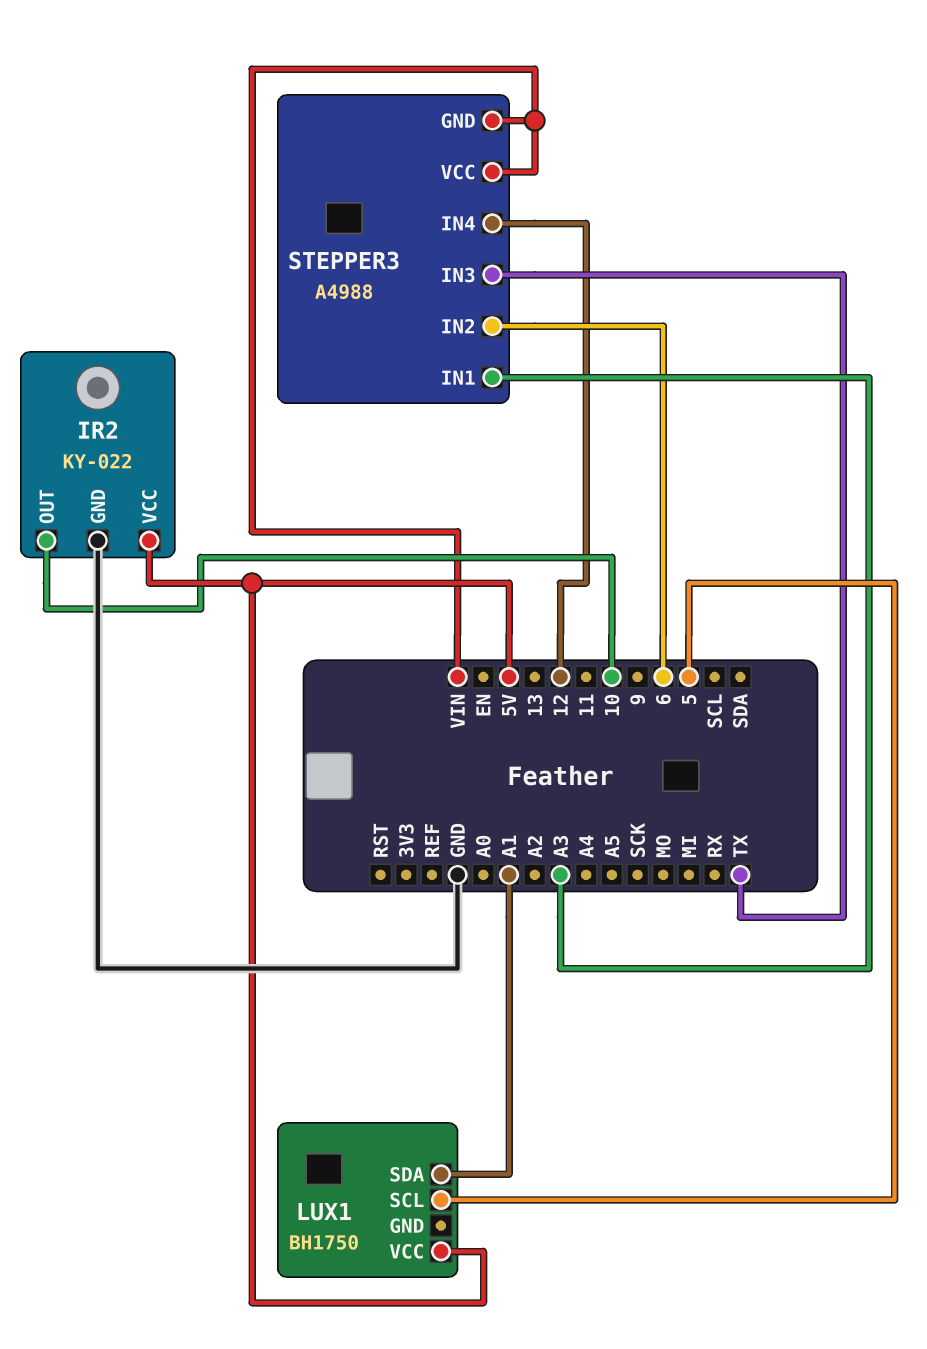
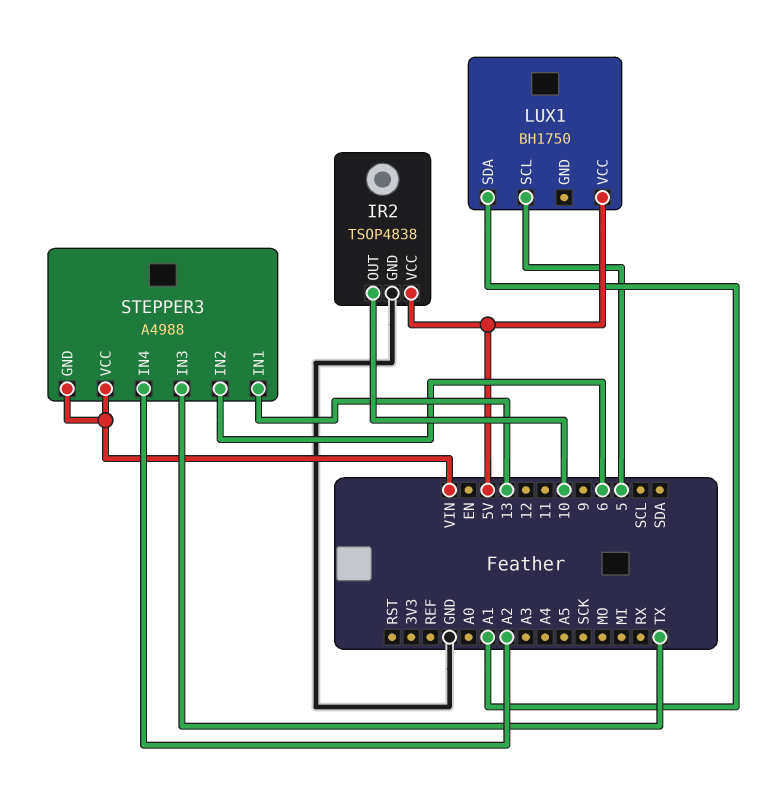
IR2: KY-022 -> TSOP4838
STEPPER3 pin IN1: A3 -> 13
STEPPER3 pin IN4: 12 -> A2

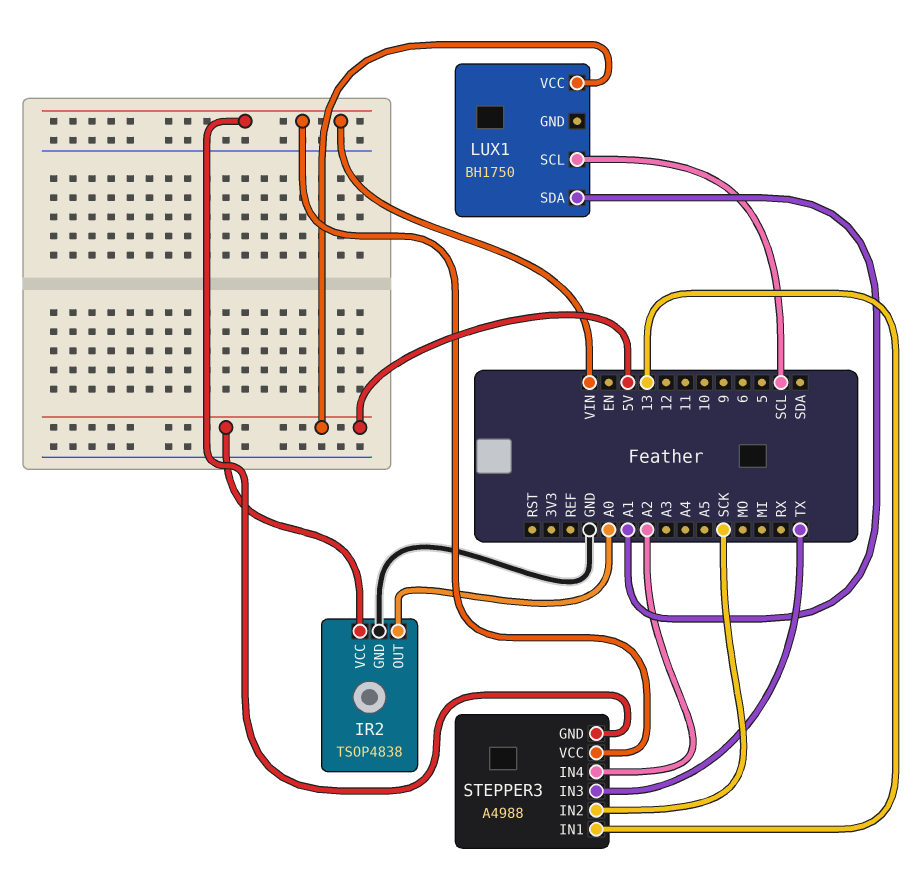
IR2 pin OUT: 10 -> A0
LUX1 pin SCL: 5 -> SCL
STEPPER3 pin IN2: 6 -> SCK

